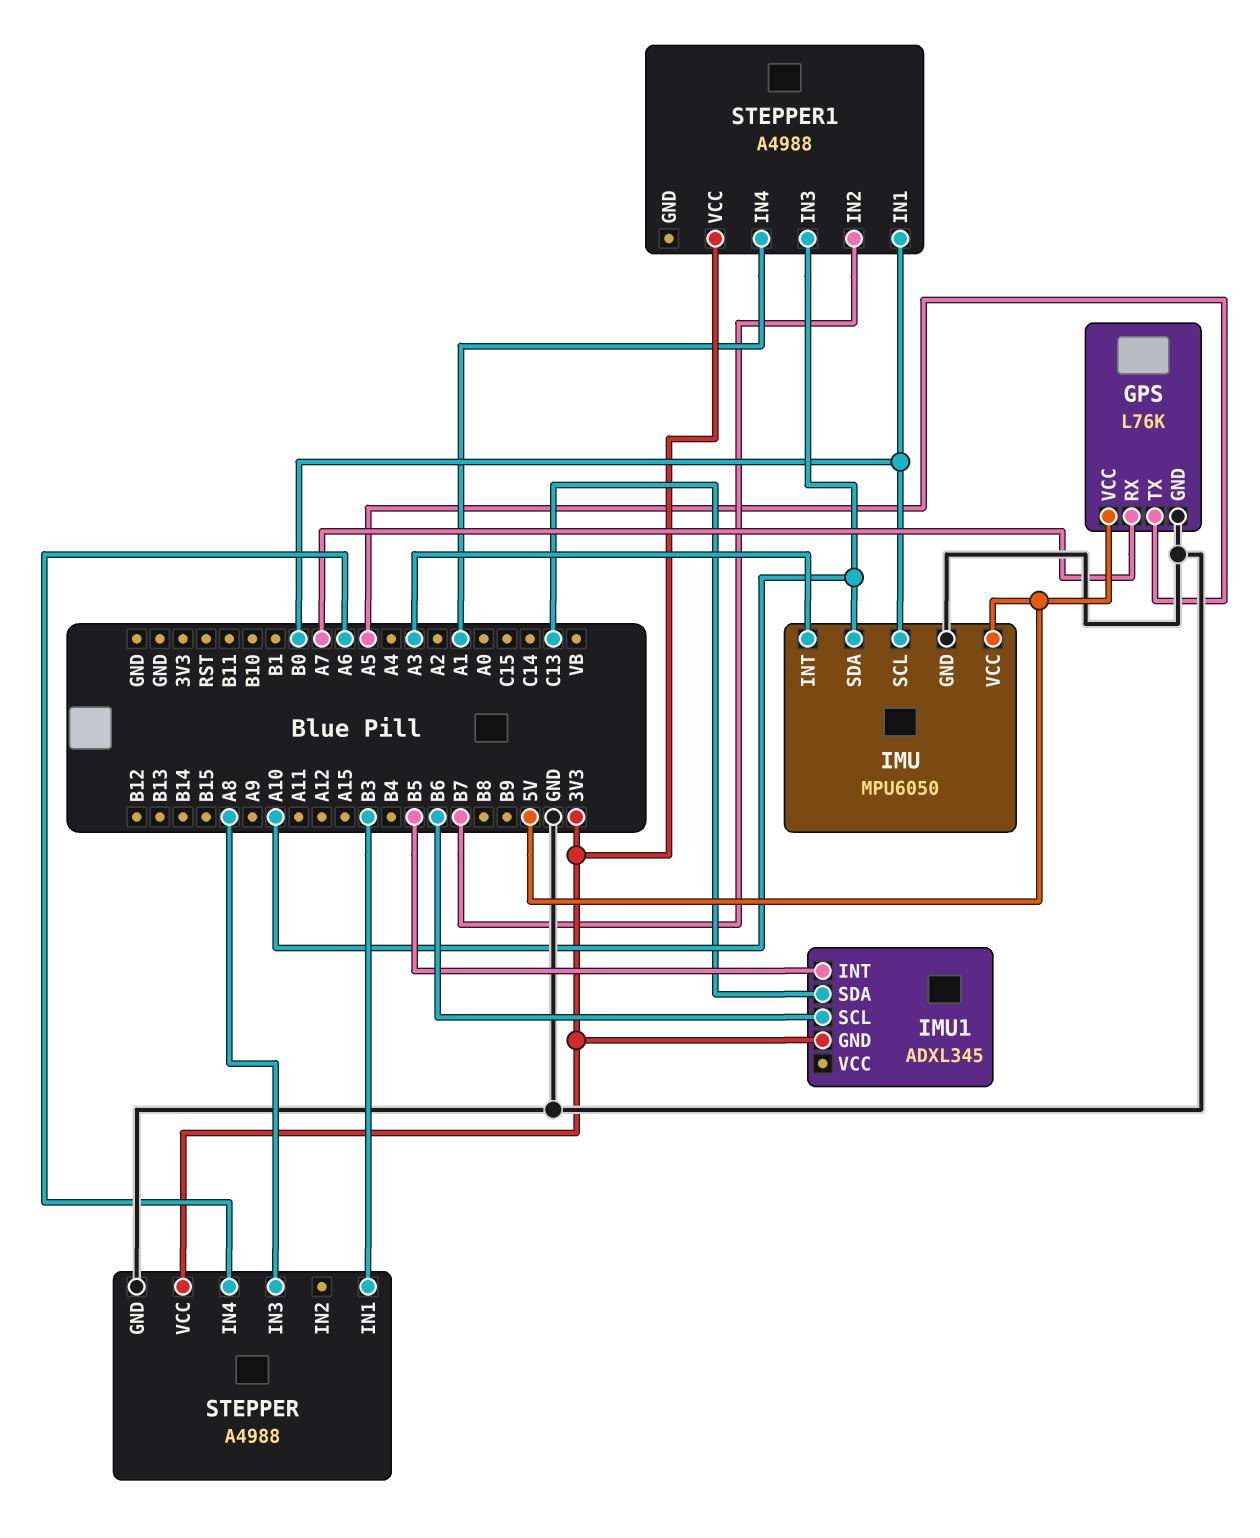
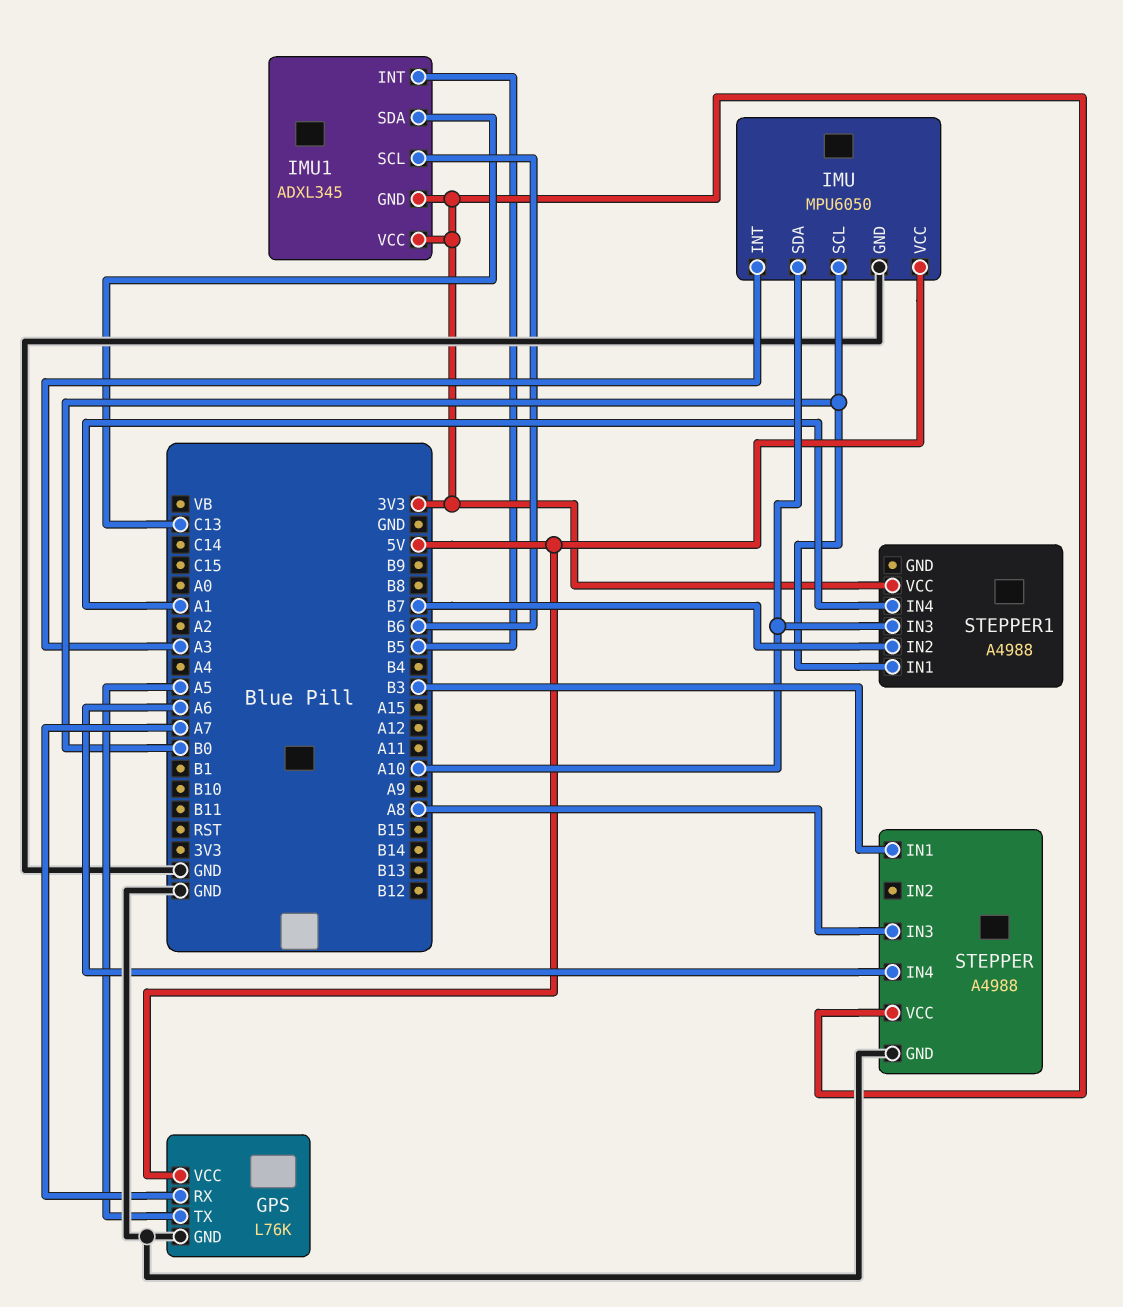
IMU1 pin VCC: none -> 3V3

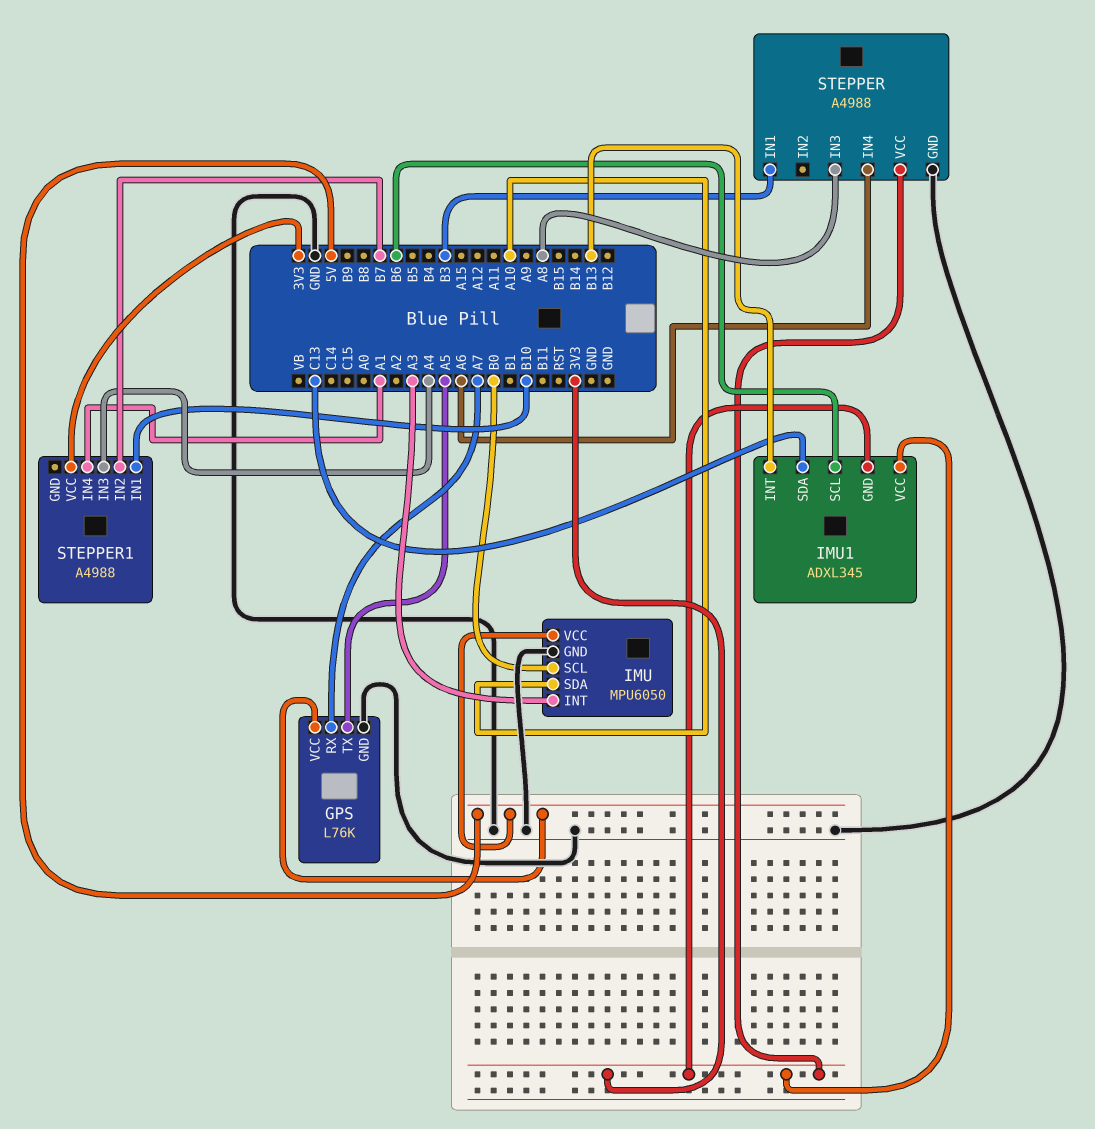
IMU1 pin INT: B5 -> B13
STEPPER1 pin IN1: B0 -> B10
STEPPER1 pin IN3: A10 -> A4

